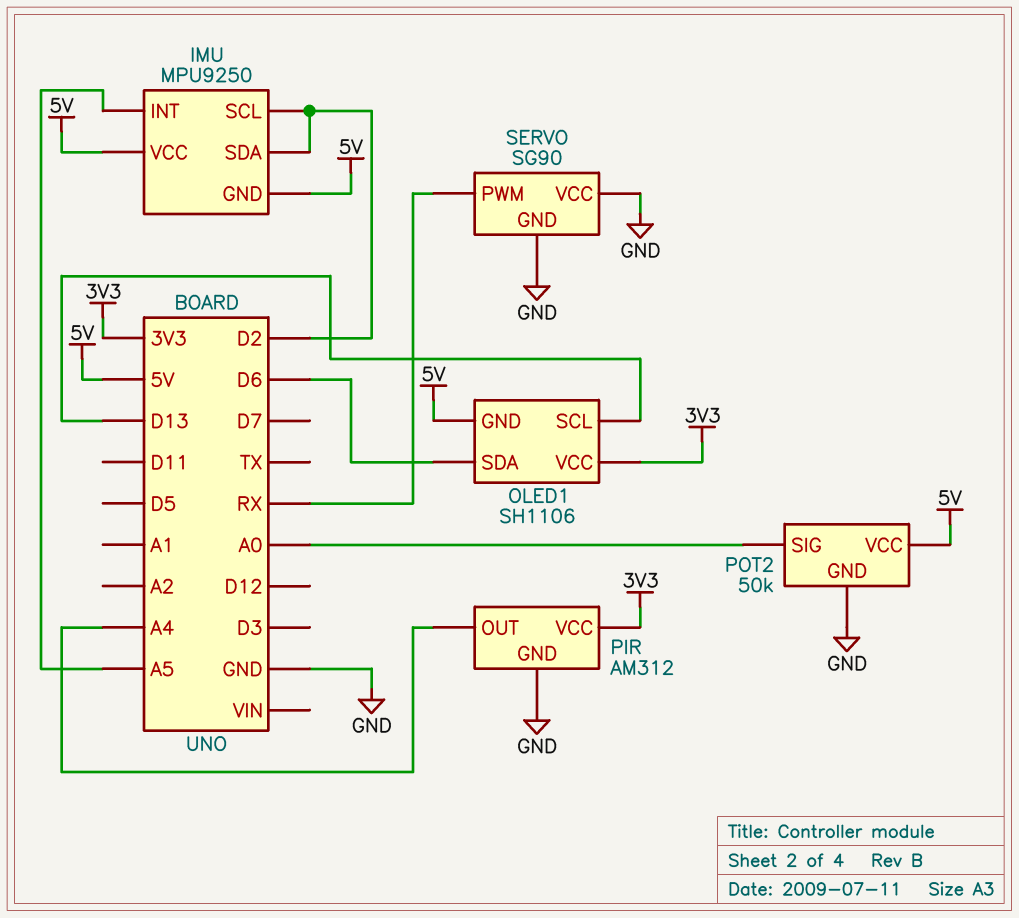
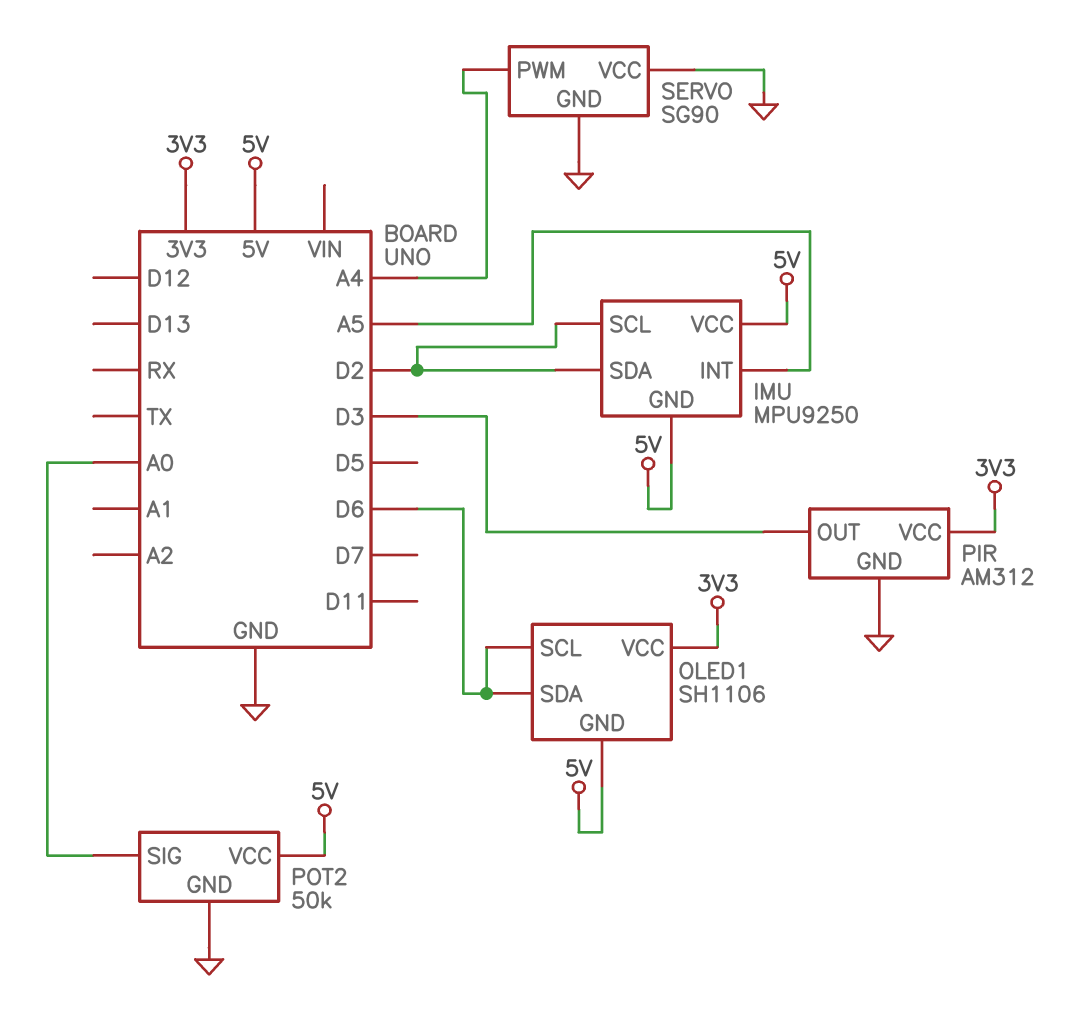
OLED1 pin SCL: D13 -> D6
PIR pin OUT: A4 -> D3
SERVO pin PWM: RX -> A4

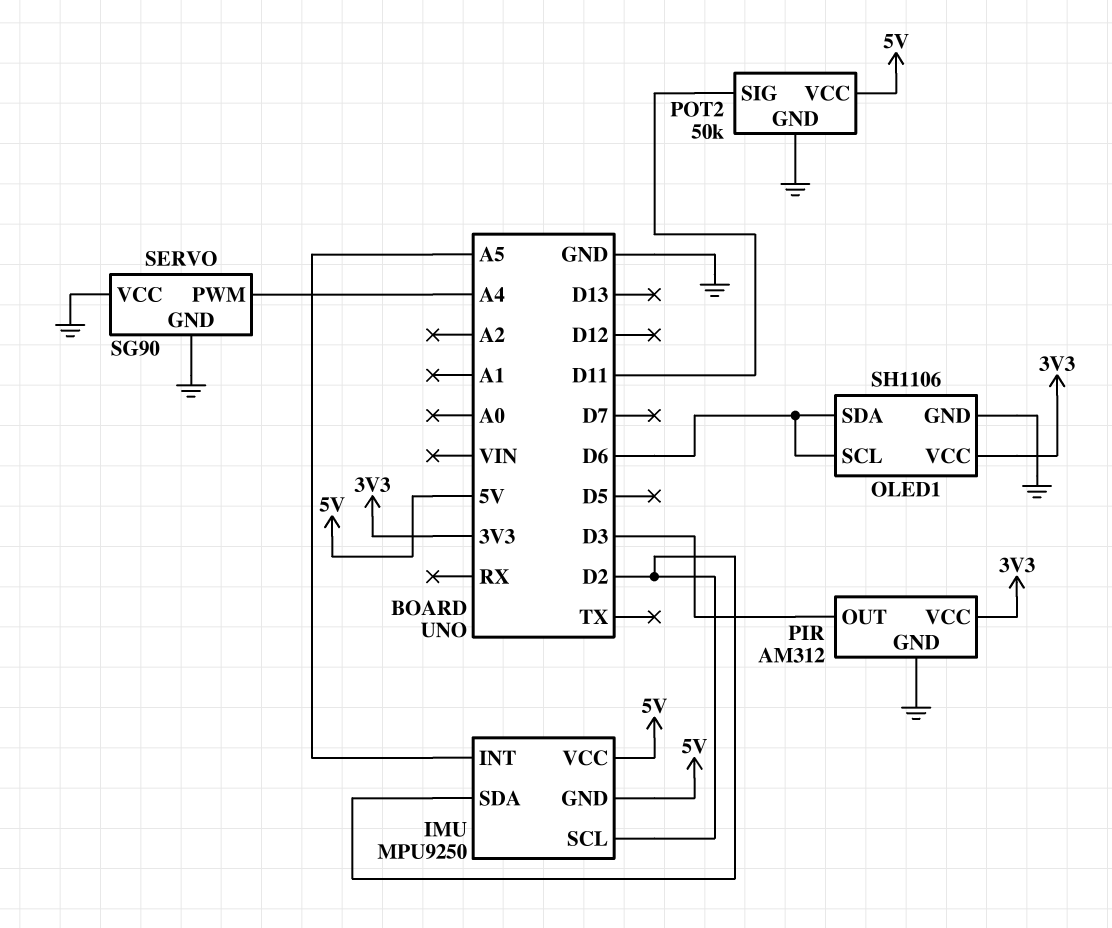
OLED1 pin GND: 5V -> GND
POT2 pin SIG: A0 -> D11

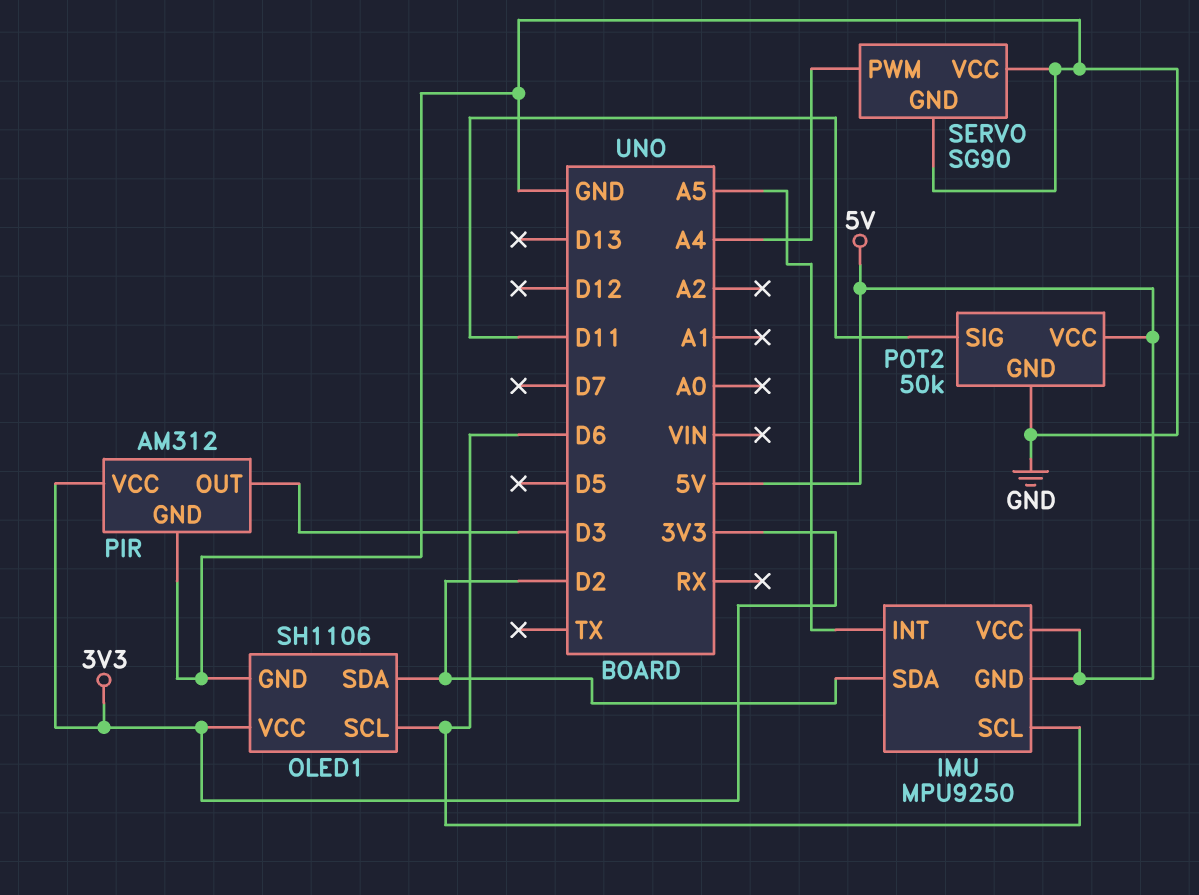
IMU pin SCL: D2 -> D6
OLED1 pin SDA: D6 -> D2

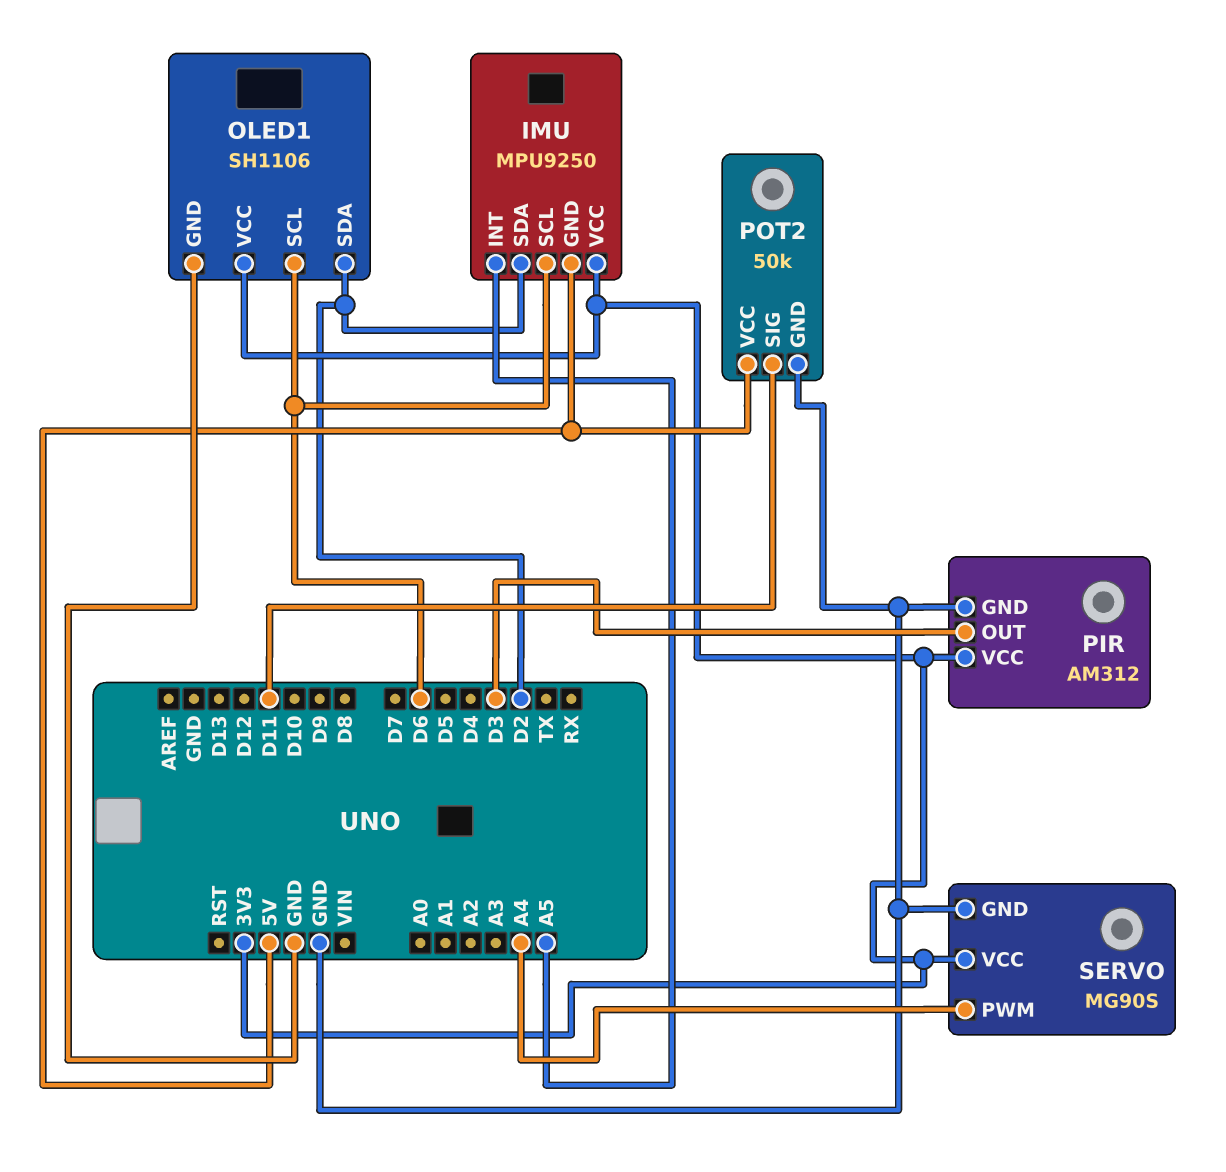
IMU pin VCC: 5V -> 3V3
SERVO: SG90 -> MG90S
SERVO pin VCC: GND -> 3V3

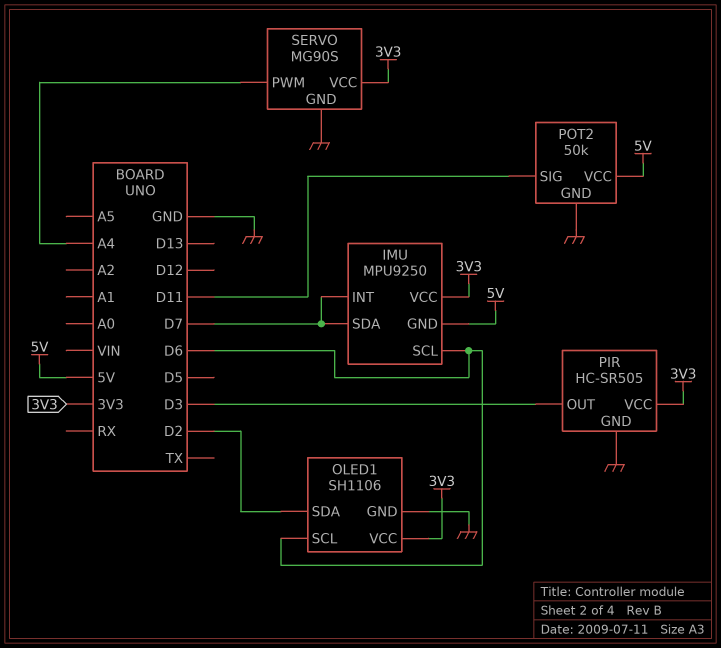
IMU pin INT: A5 -> D7
IMU pin SDA: D2 -> D7
PIR: AM312 -> HC-SR505

